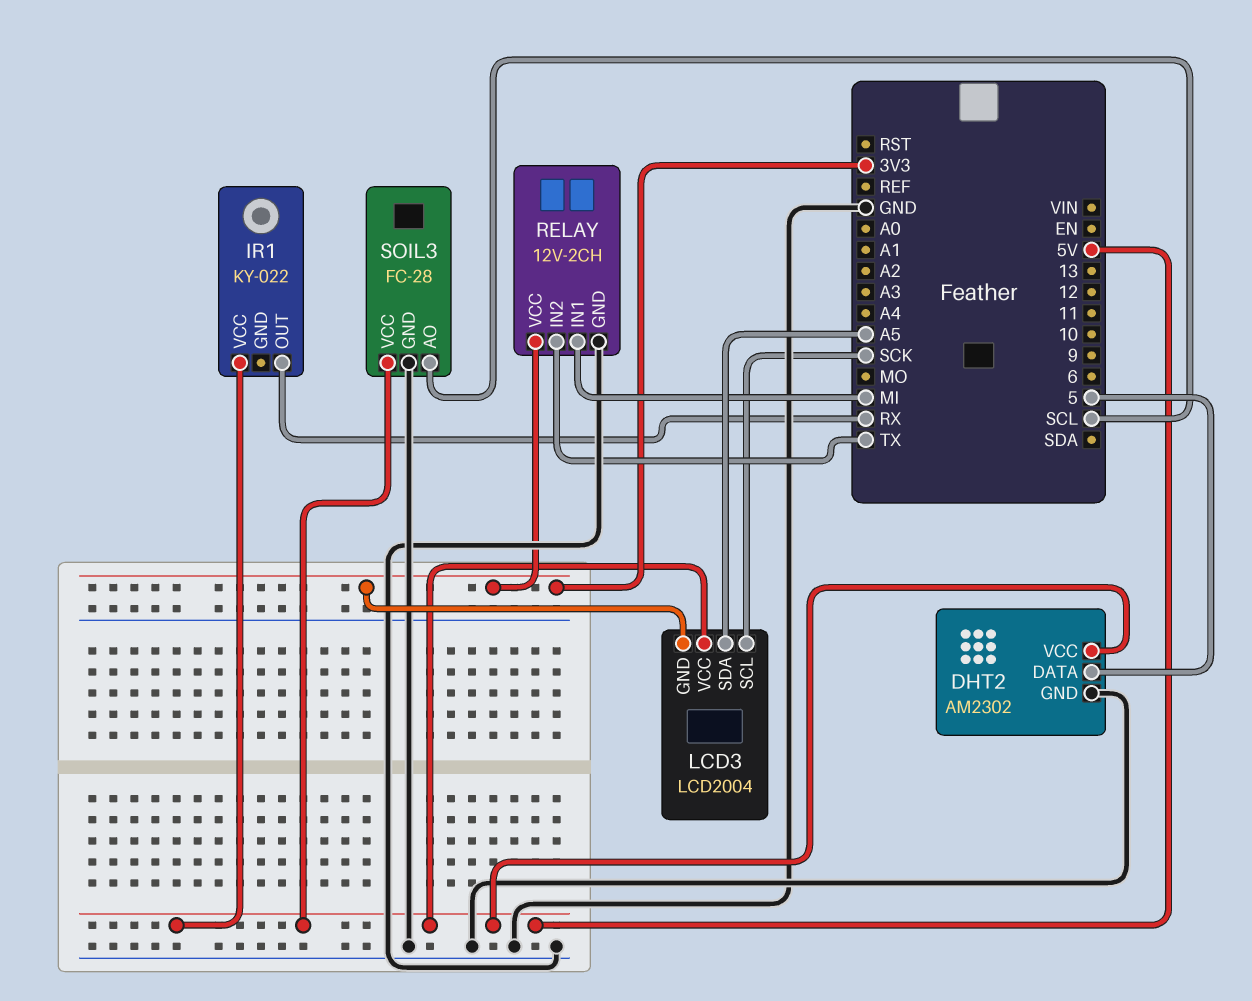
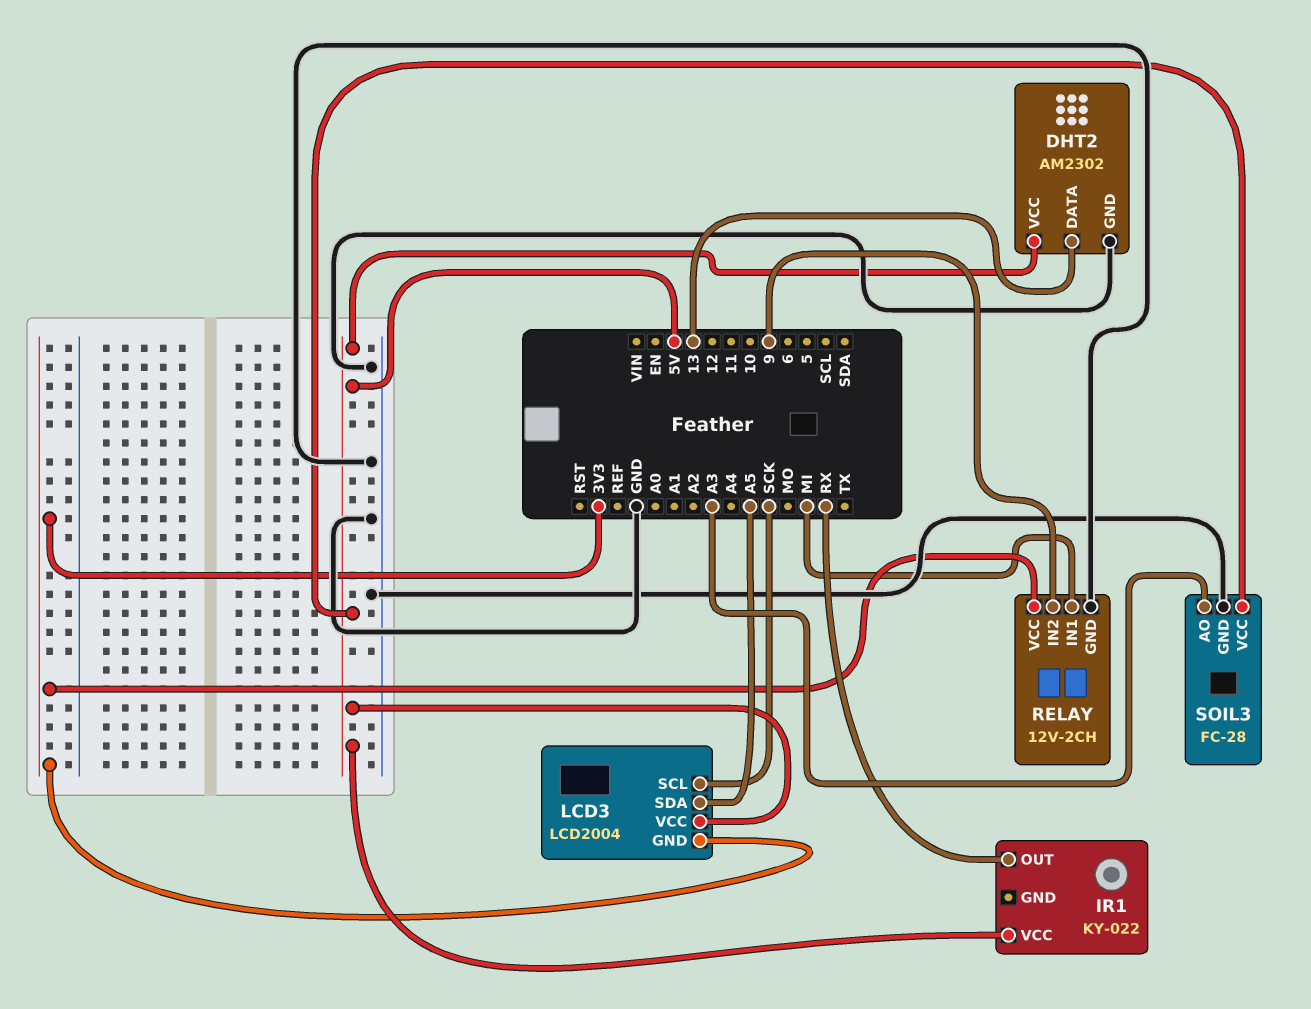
DHT2 pin DATA: 5 -> 13
RELAY pin IN2: TX -> 9
SOIL3 pin AO: SCL -> A3

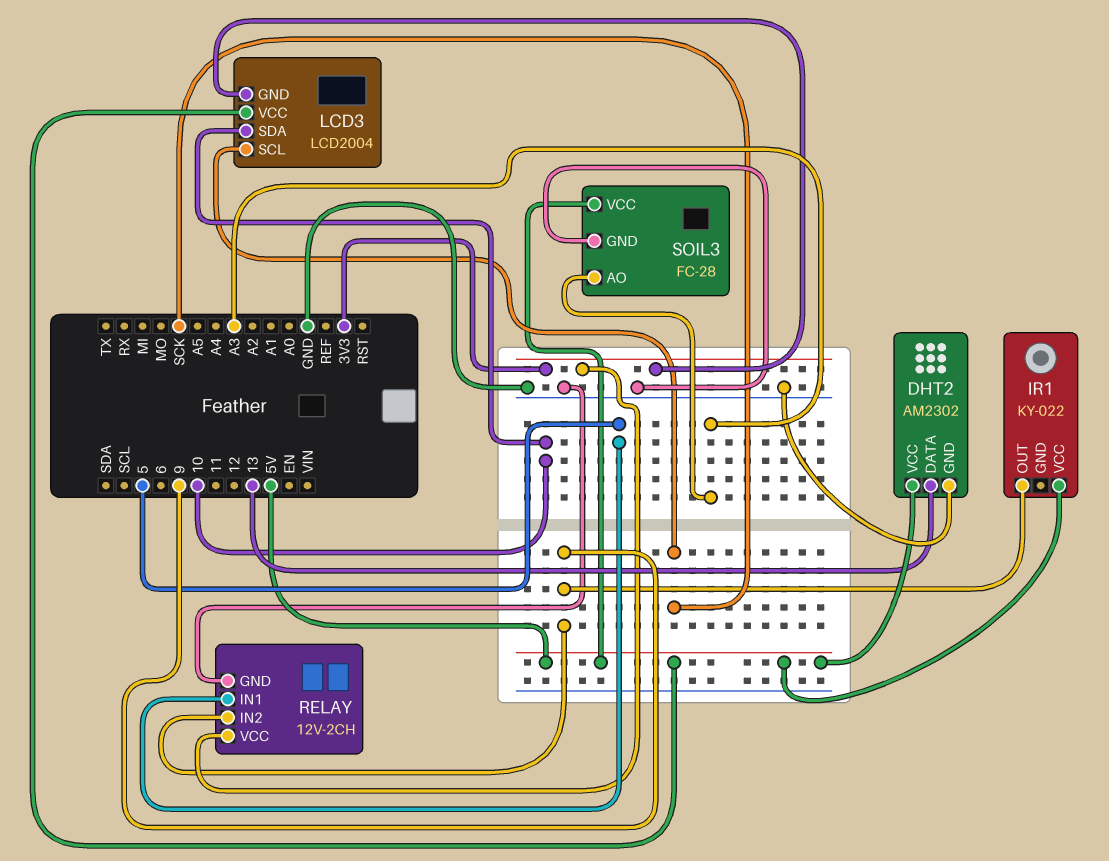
IR1 pin OUT: RX -> 9
LCD3 pin SDA: A5 -> 10
RELAY pin IN1: MI -> 5

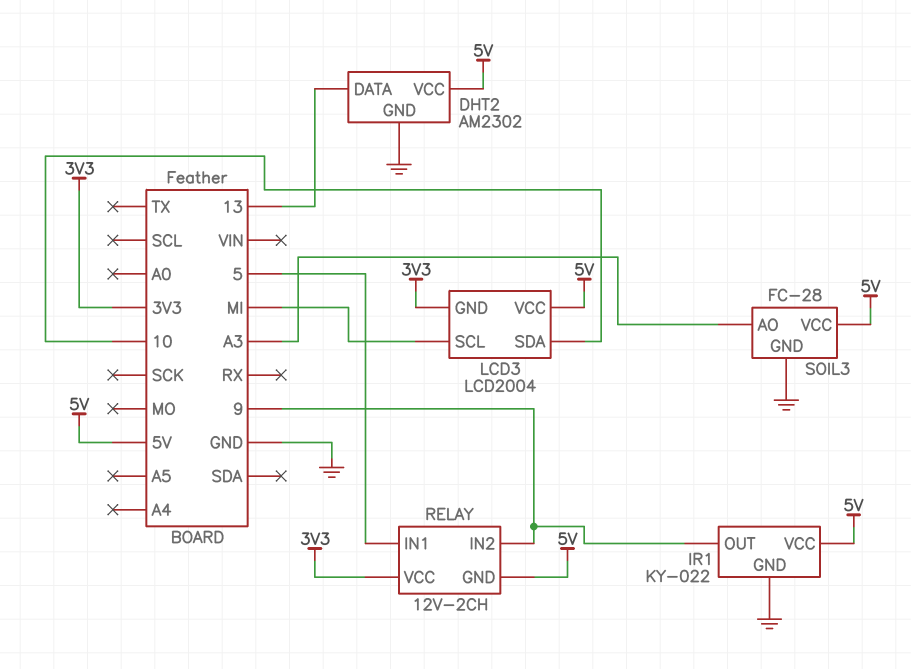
IR1 pin GND: none -> GND
LCD3 pin SCL: SCK -> MI
RELAY pin GND: GND -> 5V

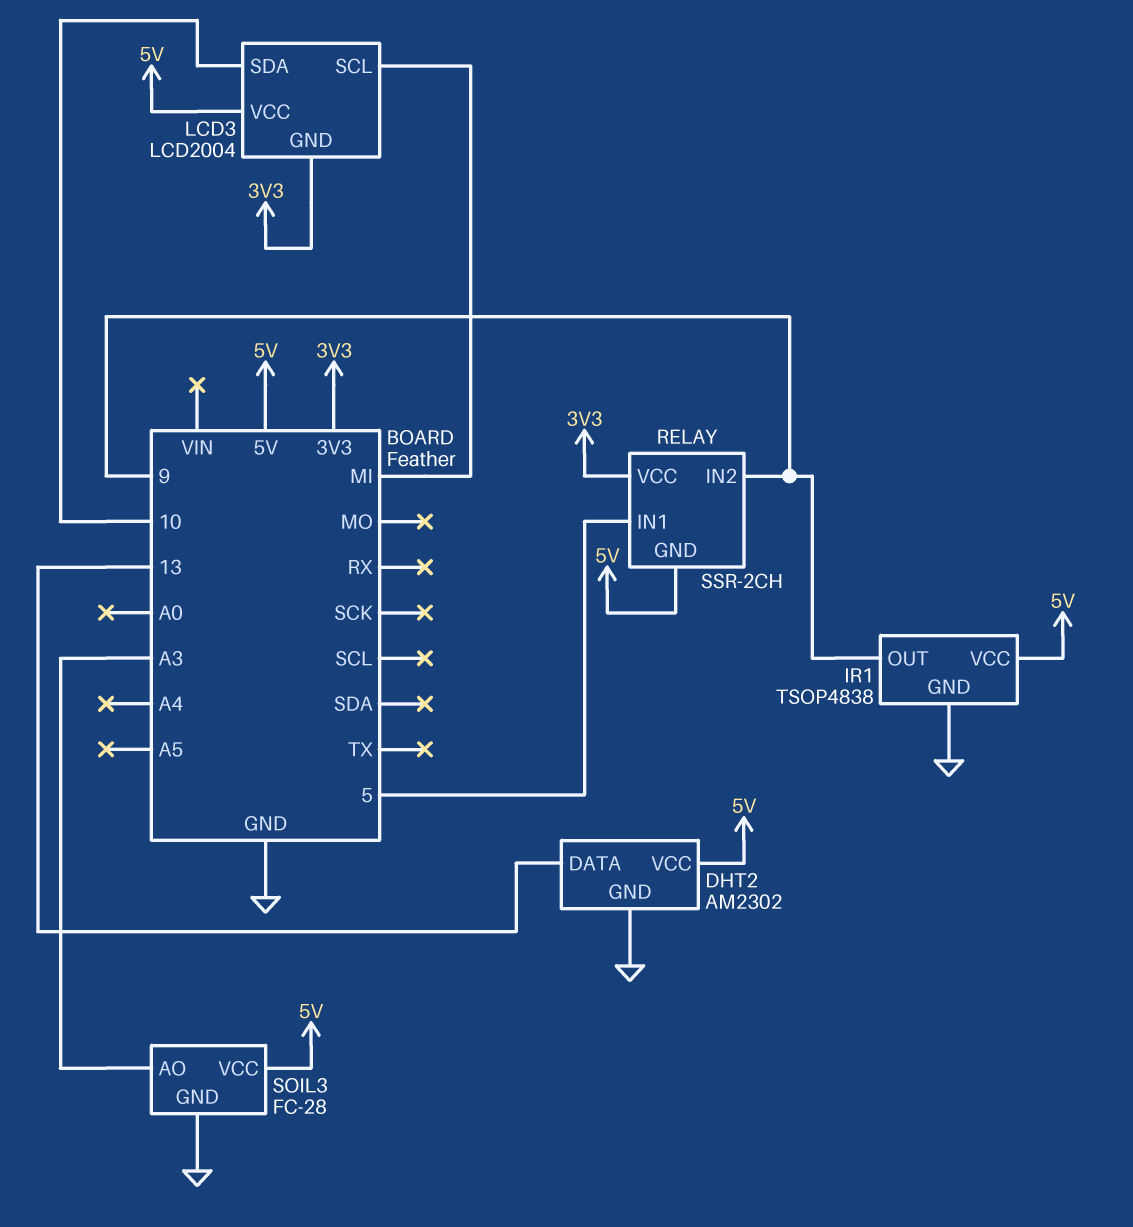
IR1: KY-022 -> TSOP4838
RELAY: 12V-2CH -> SSR-2CH

